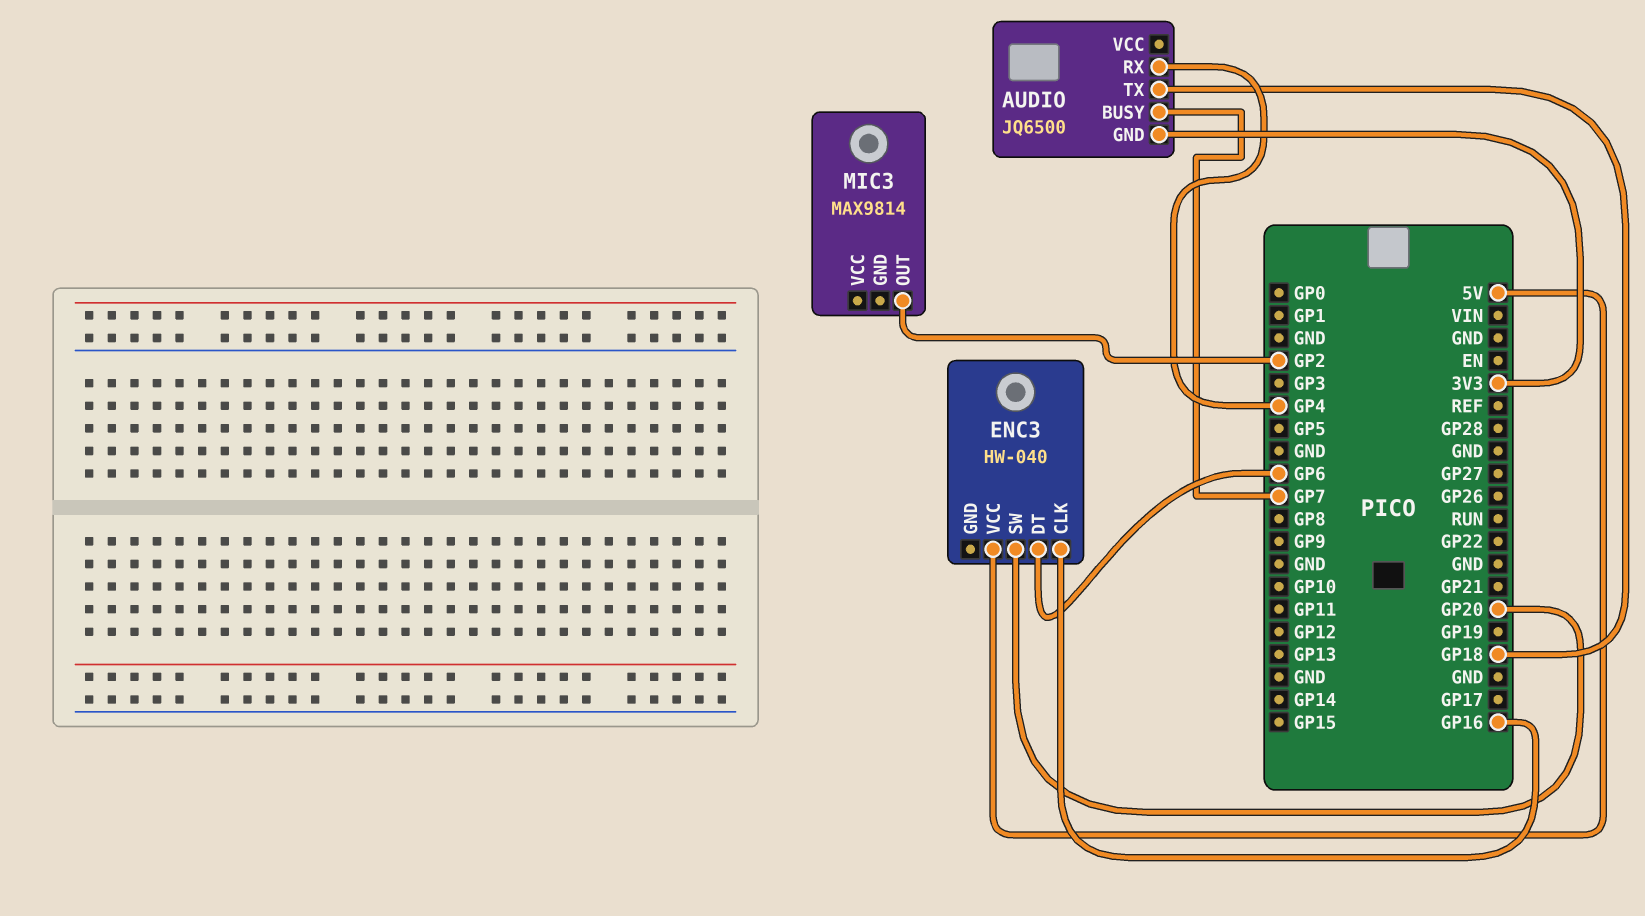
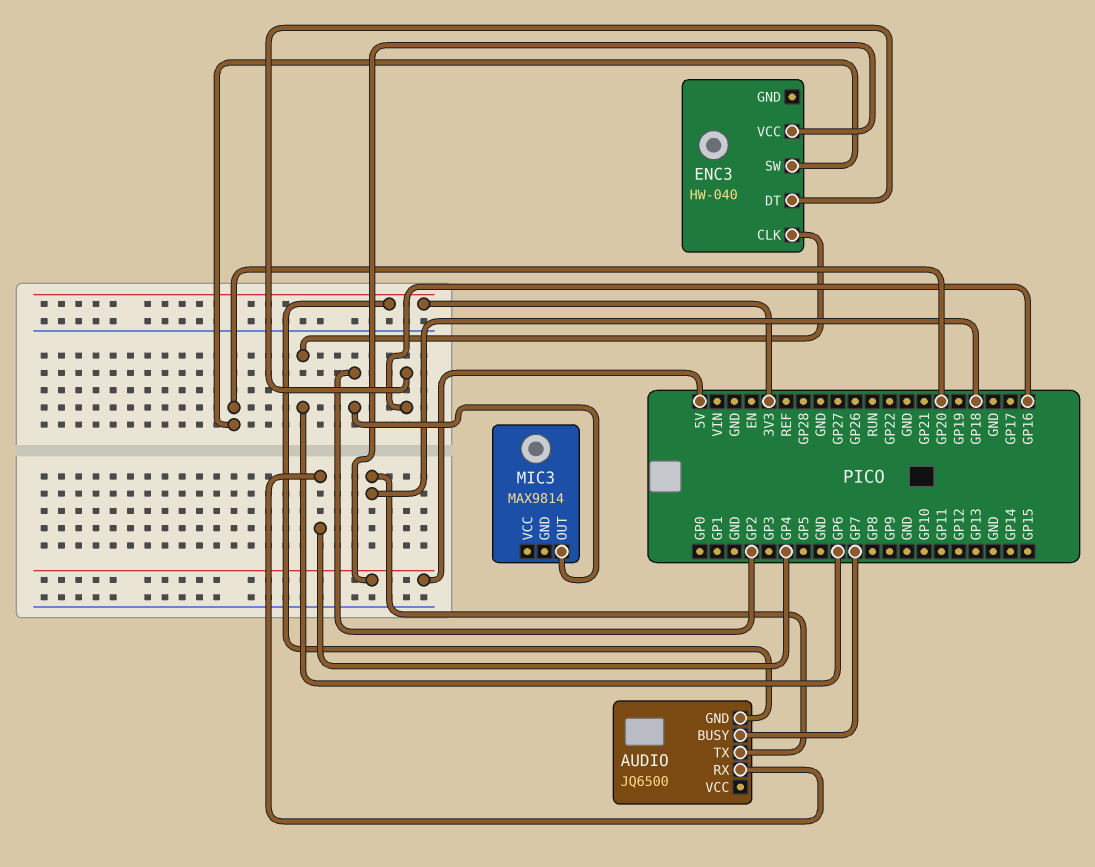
ENC3 pin CLK: GP16 -> GP6
ENC3 pin DT: GP6 -> GP16

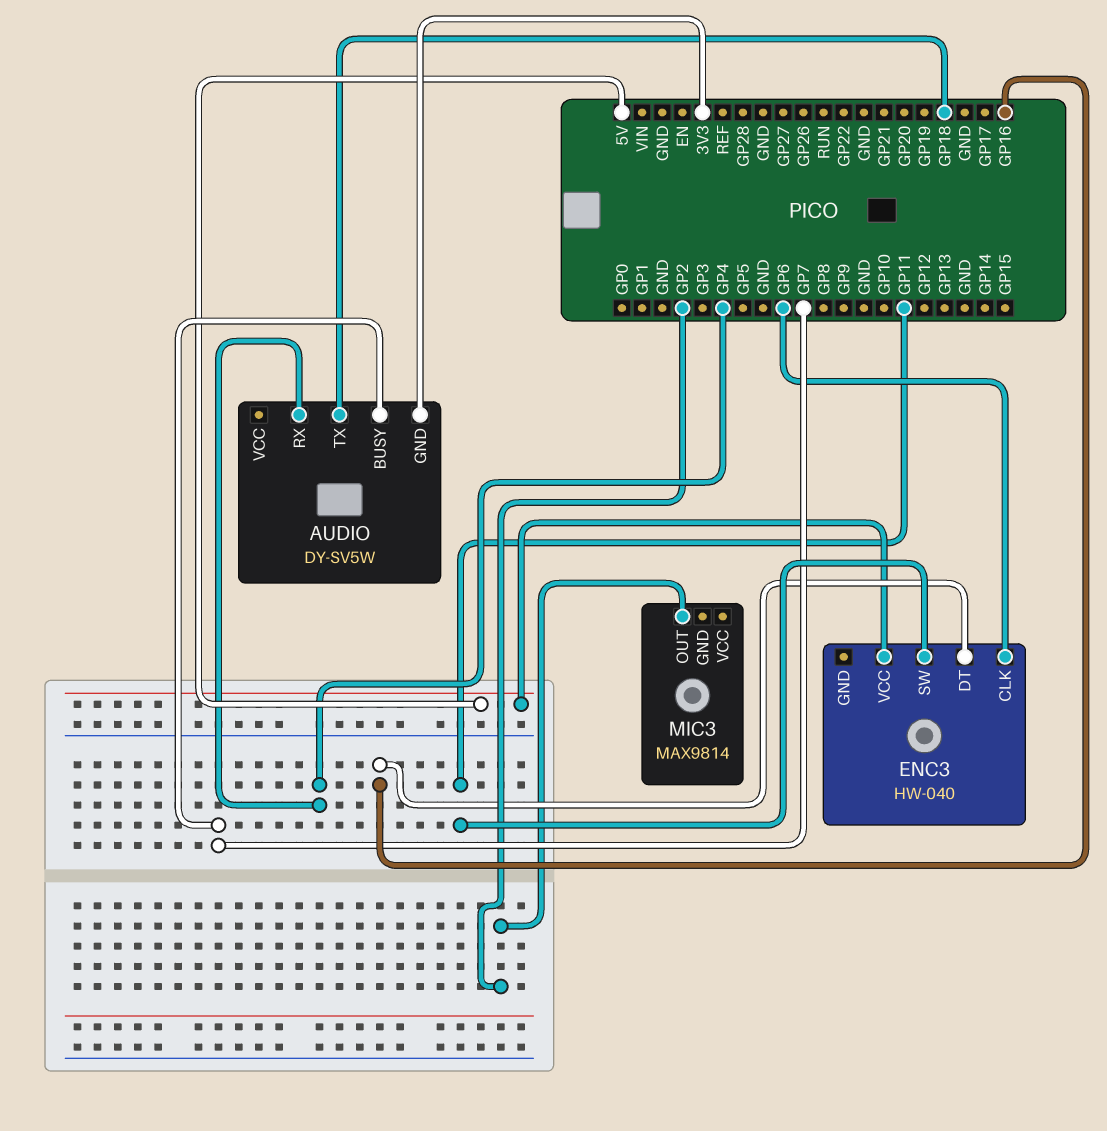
AUDIO: JQ6500 -> DY-SV5W
ENC3 pin SW: GP20 -> GP11

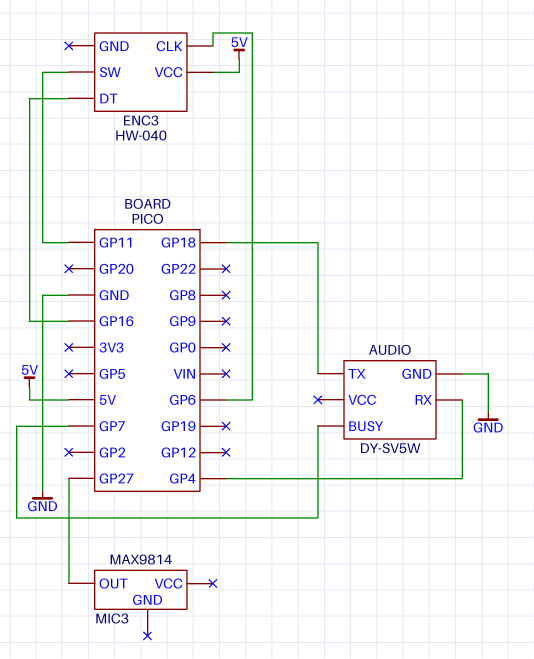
AUDIO pin GND: 3V3 -> GND
MIC3 pin OUT: GP2 -> GP27

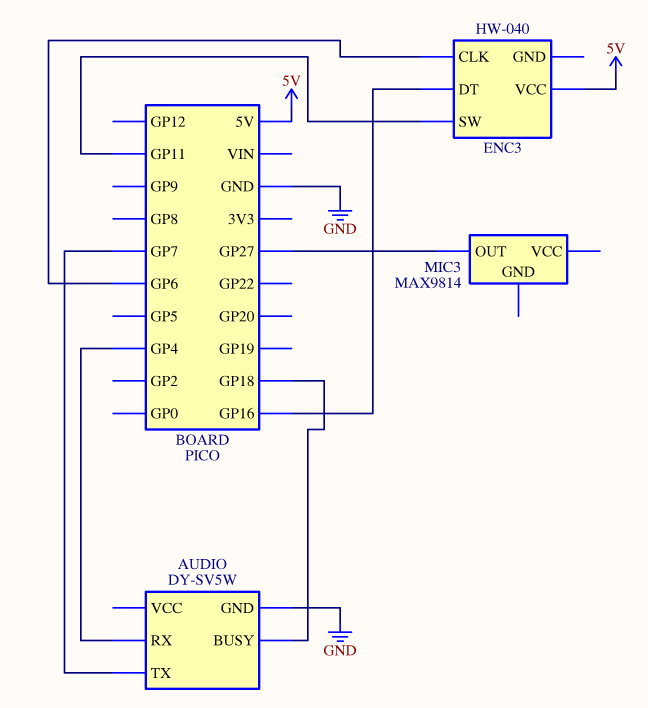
AUDIO pin BUSY: GP7 -> GP18
AUDIO pin TX: GP18 -> GP7

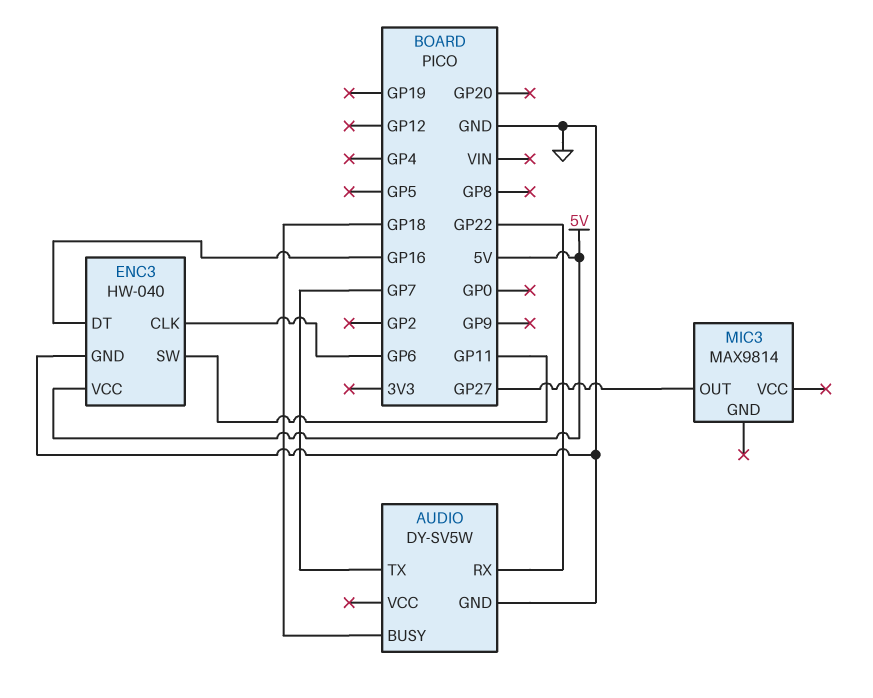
AUDIO pin RX: GP4 -> GP22
ENC3 pin GND: none -> GND

